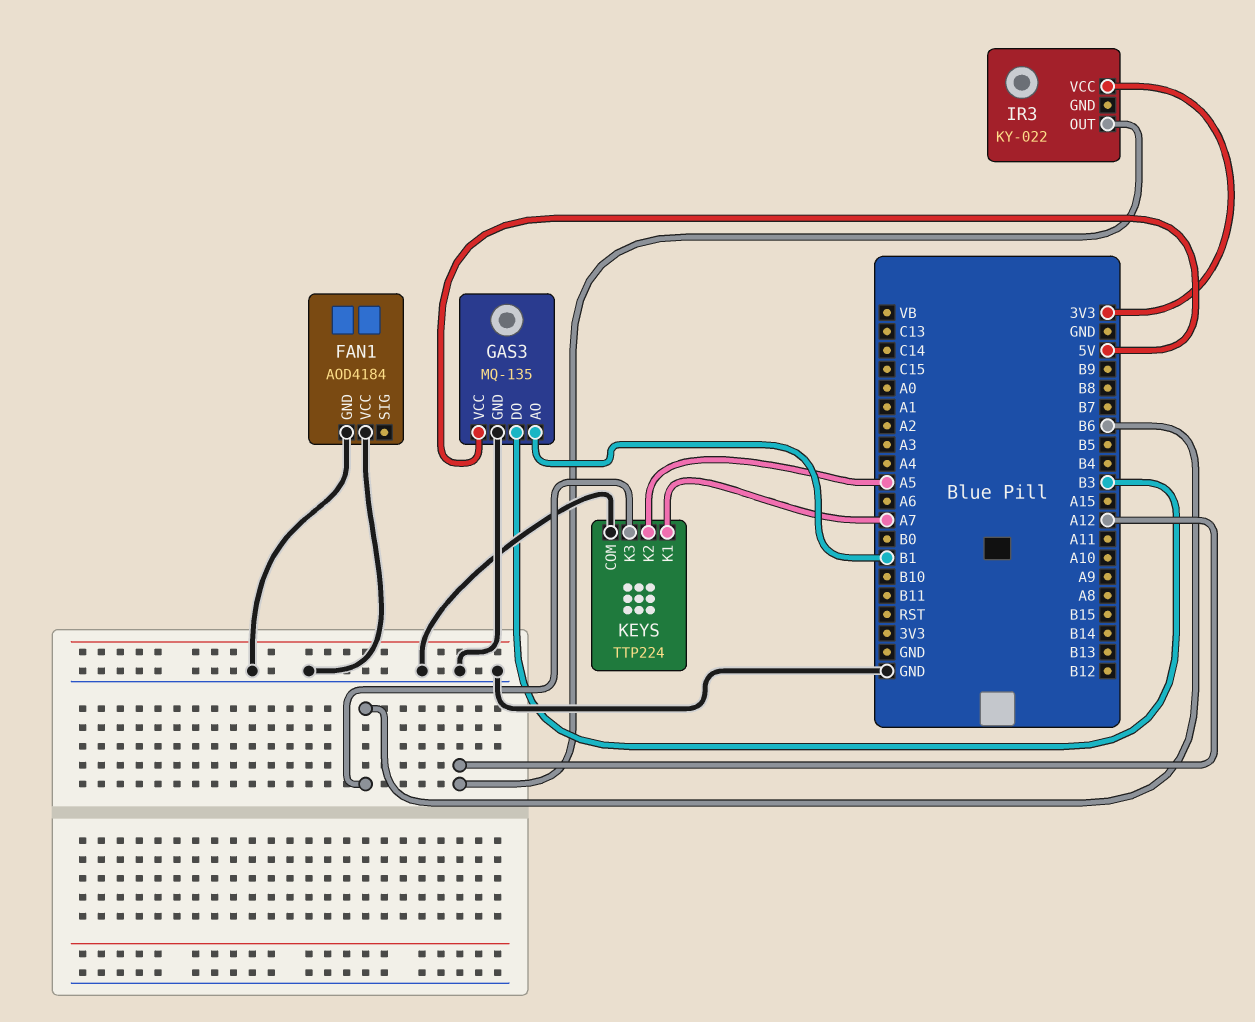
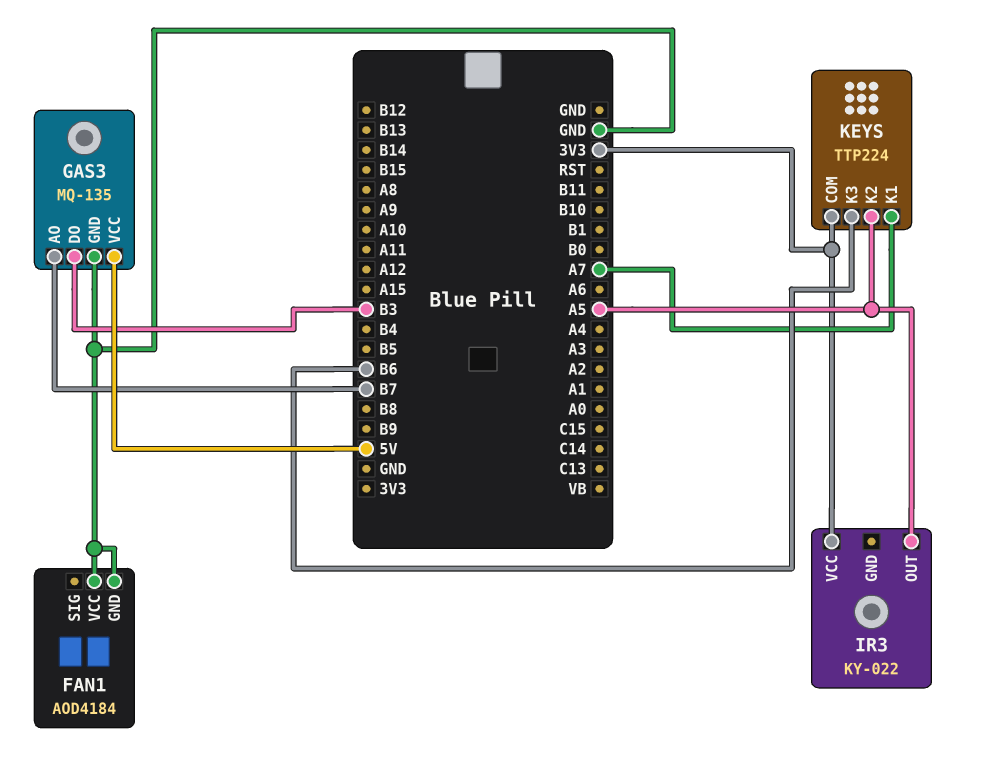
GAS3 pin AO: B1 -> B7
IR3 pin OUT: A12 -> A5
KEYS pin COM: GND -> 3V3

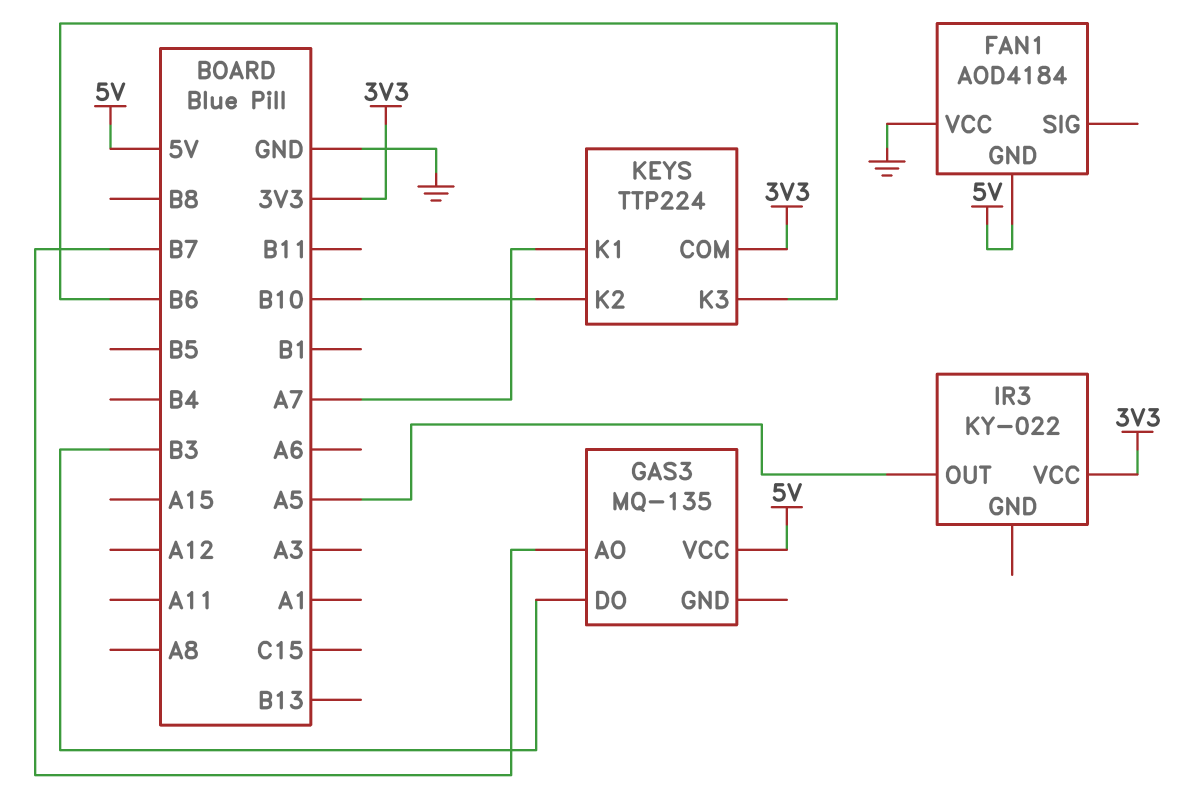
FAN1 pin GND: GND -> 5V
GAS3 pin GND: GND -> none
KEYS pin K2: A5 -> B10

